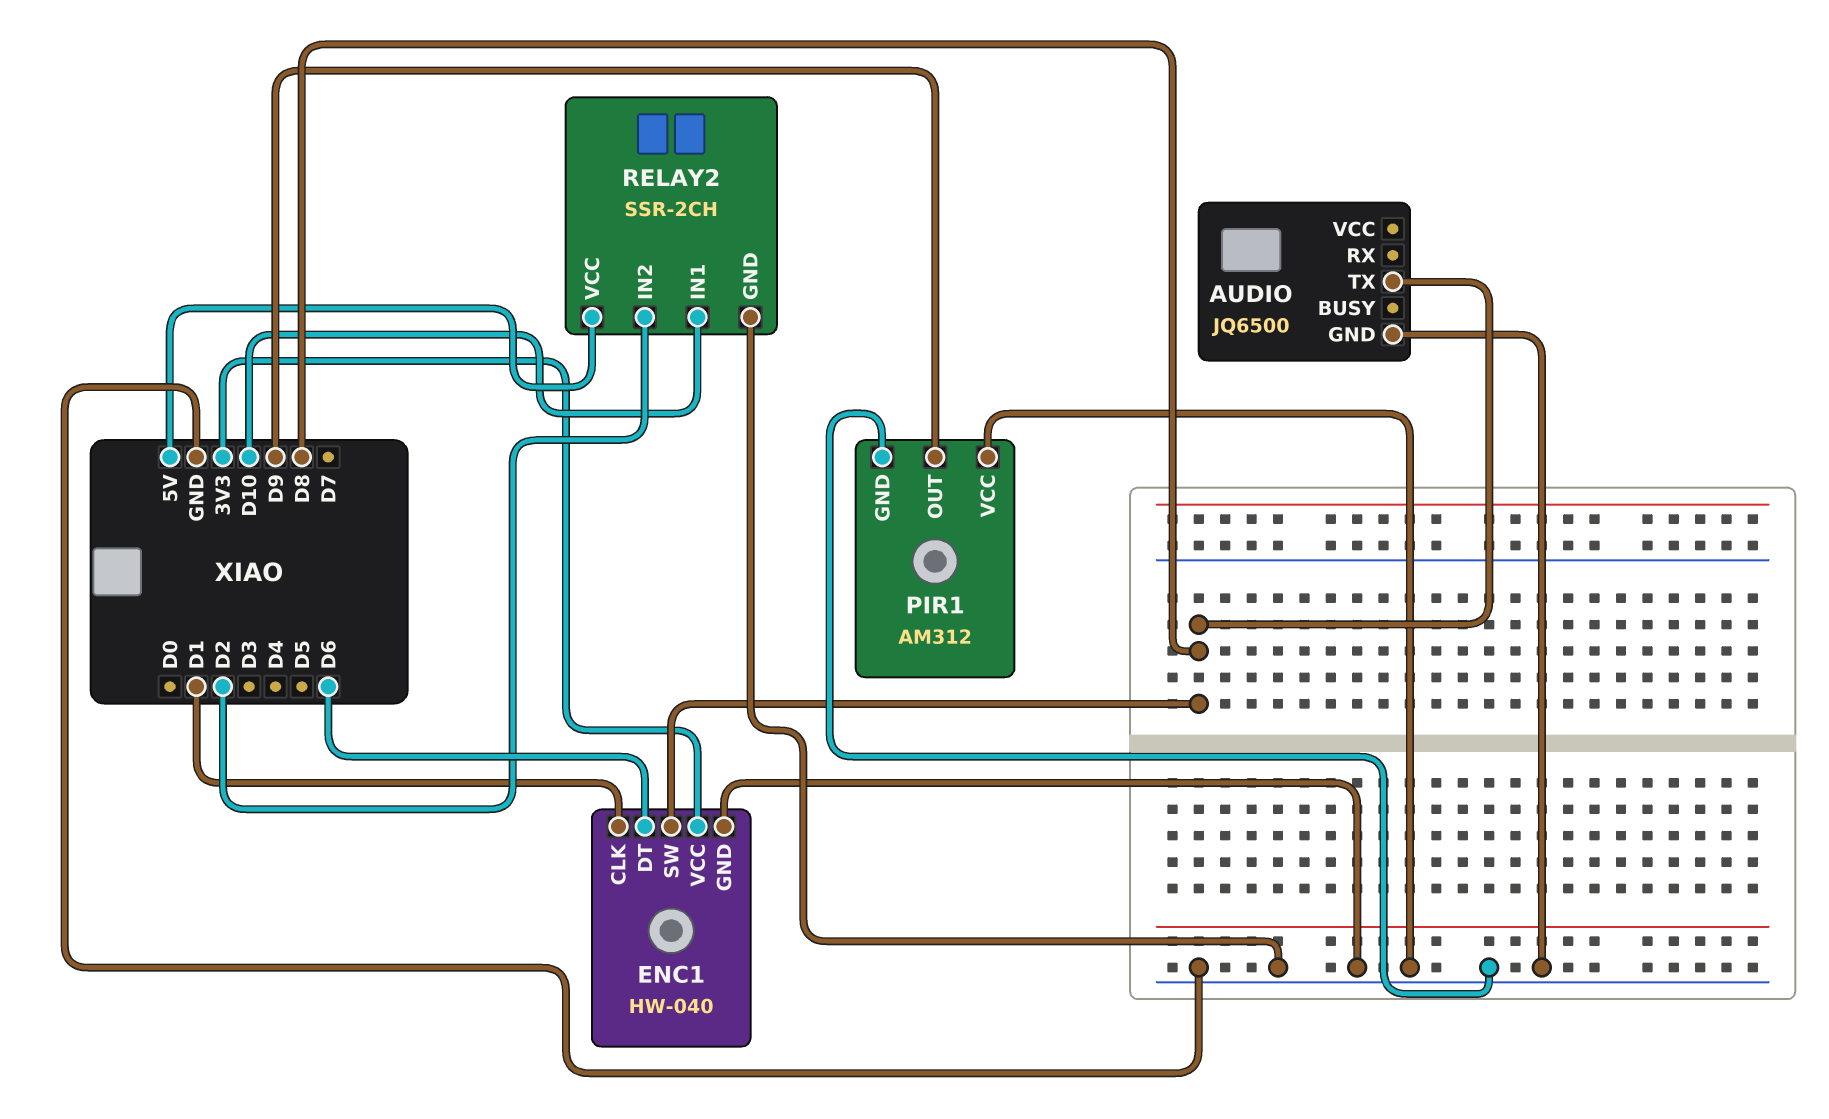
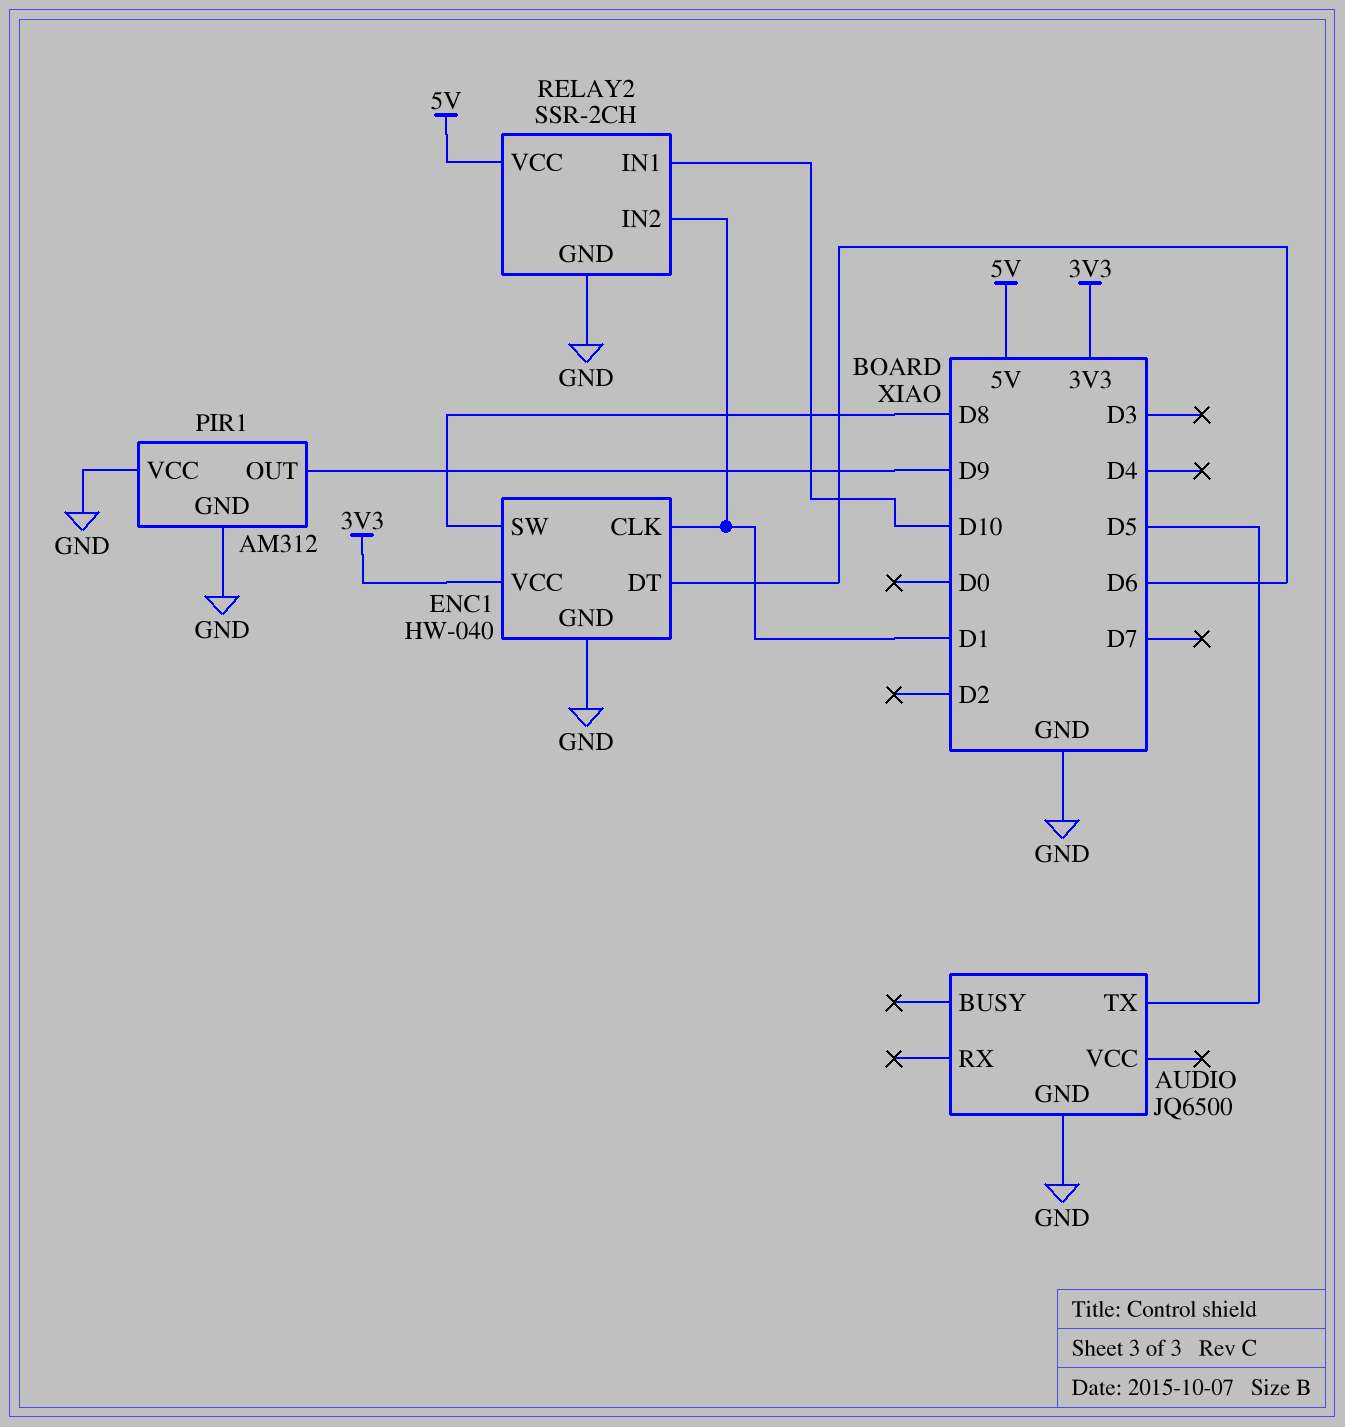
AUDIO pin TX: D8 -> D5
RELAY2 pin IN2: D2 -> D1

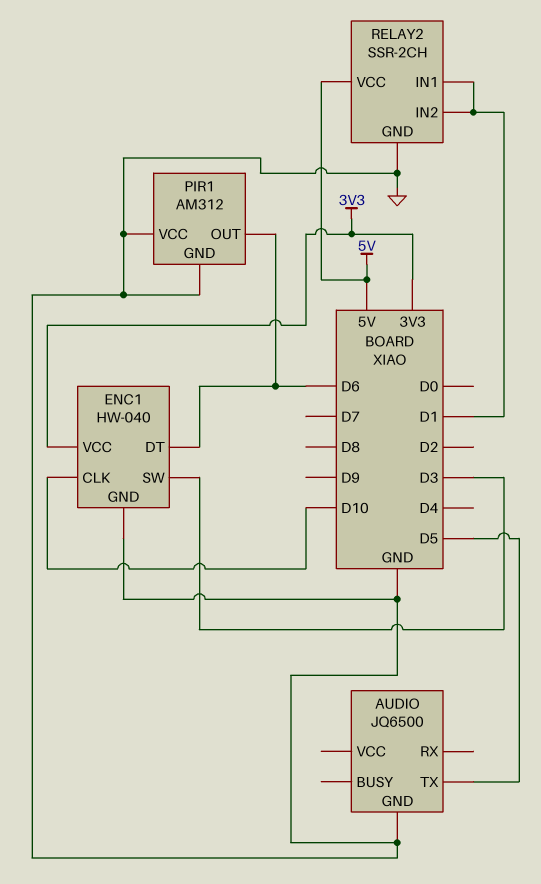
ENC1 pin CLK: D1 -> D10
ENC1 pin SW: D8 -> D3
PIR1 pin OUT: D9 -> D6
RELAY2 pin IN1: D10 -> D1

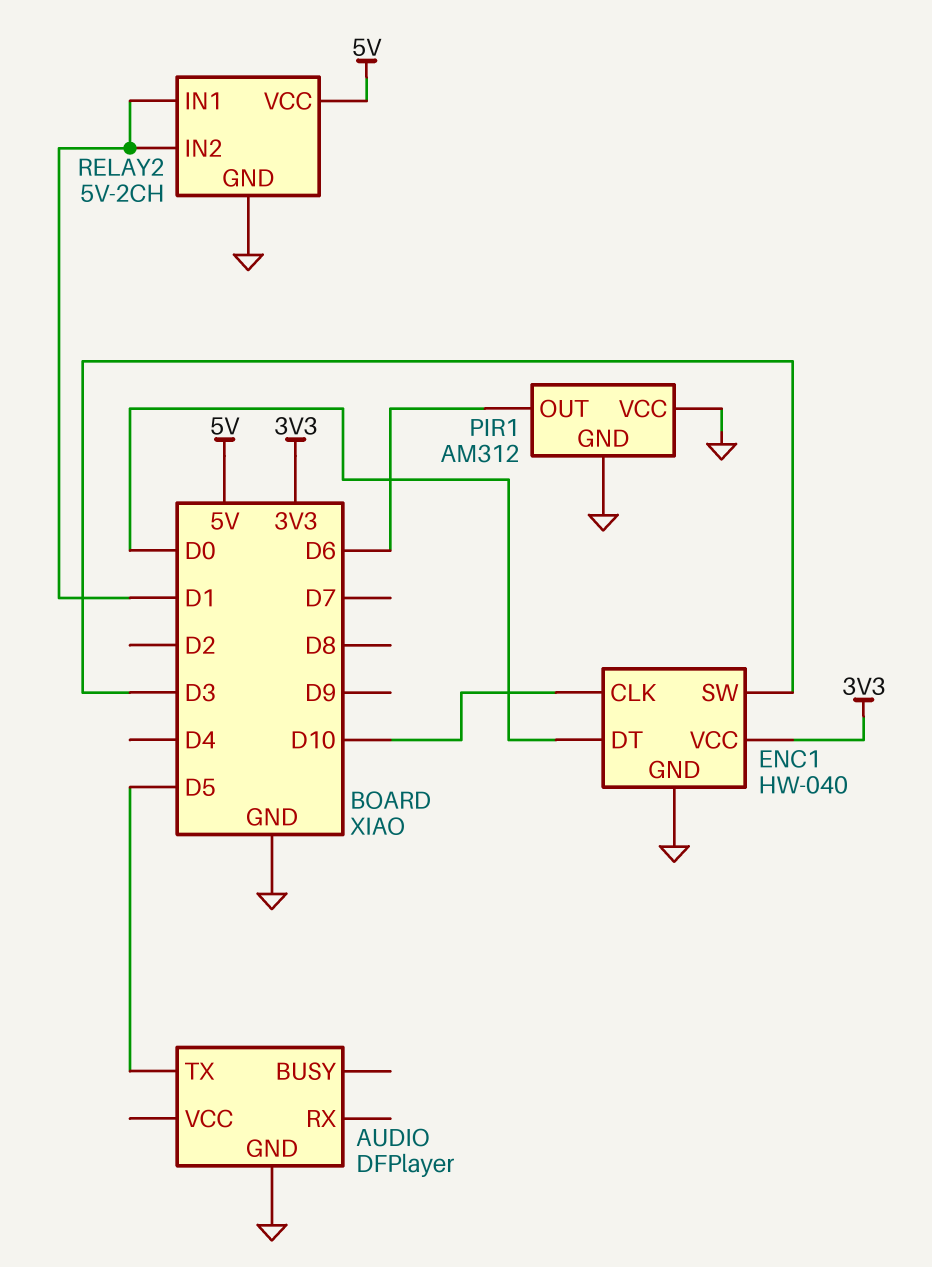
AUDIO: JQ6500 -> DFPlayer
ENC1 pin DT: D6 -> D0
RELAY2: SSR-2CH -> 5V-2CH

